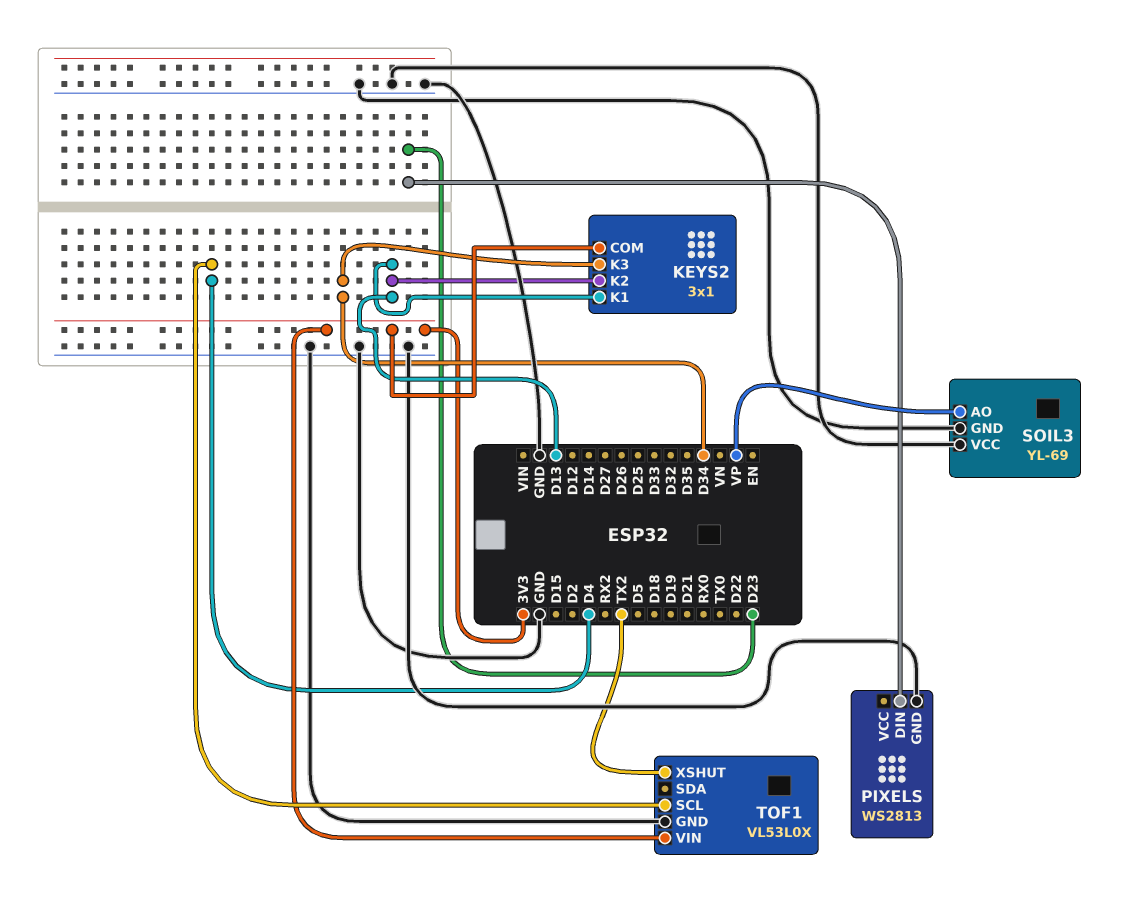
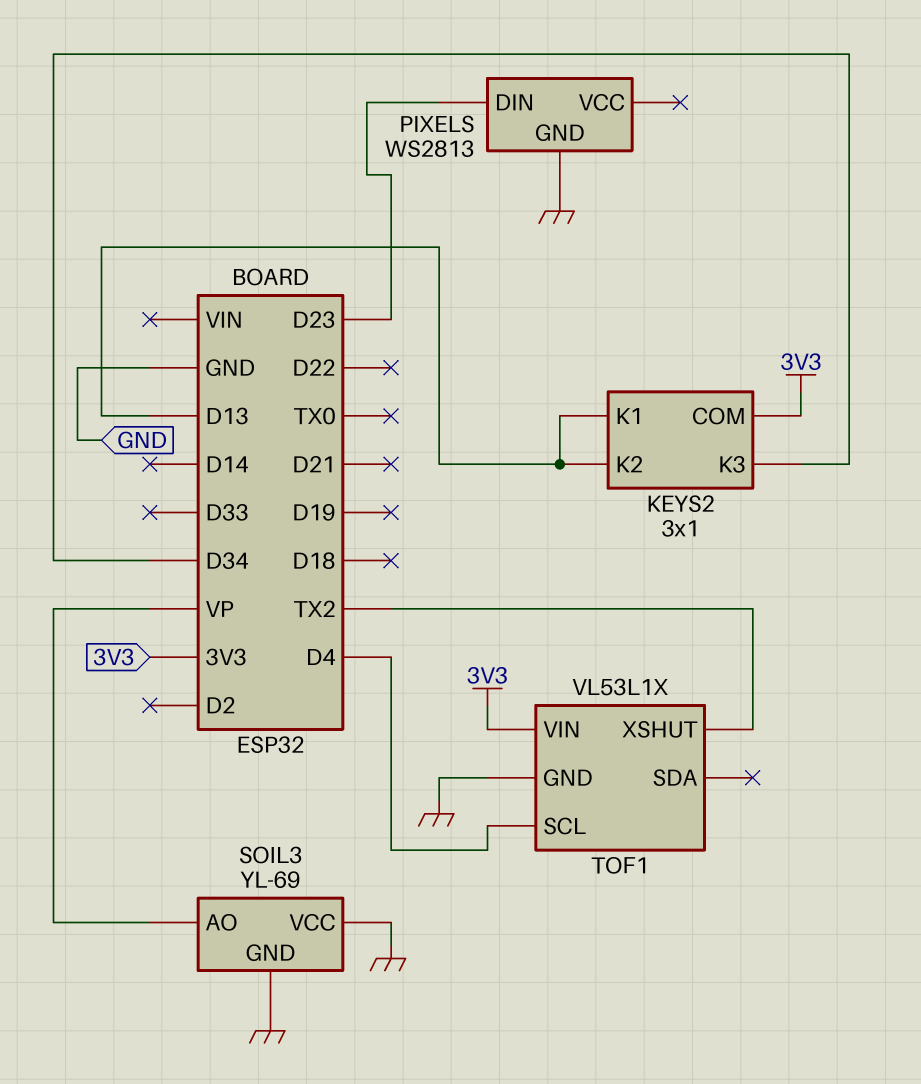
TOF1: VL53L0X -> VL53L1X

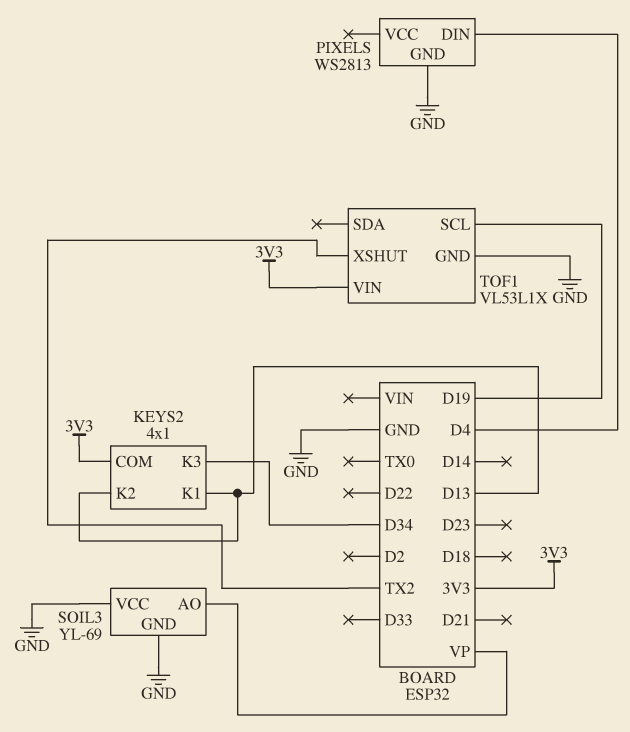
KEYS2: 3x1 -> 4x1
PIXELS pin DIN: D23 -> D4
TOF1 pin SCL: D4 -> D19

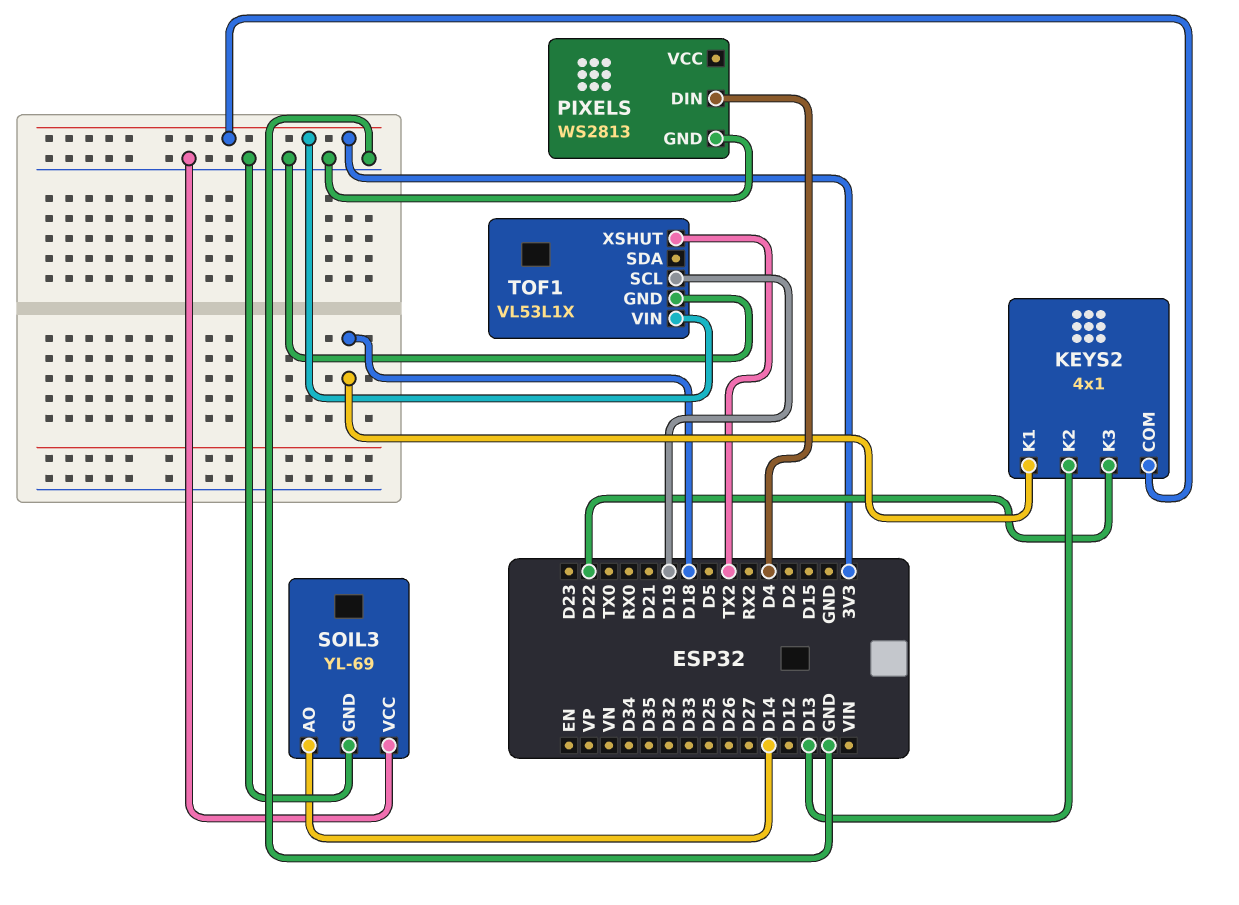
KEYS2 pin K1: D13 -> D18
KEYS2 pin K3: D34 -> D22
SOIL3 pin AO: VP -> D14

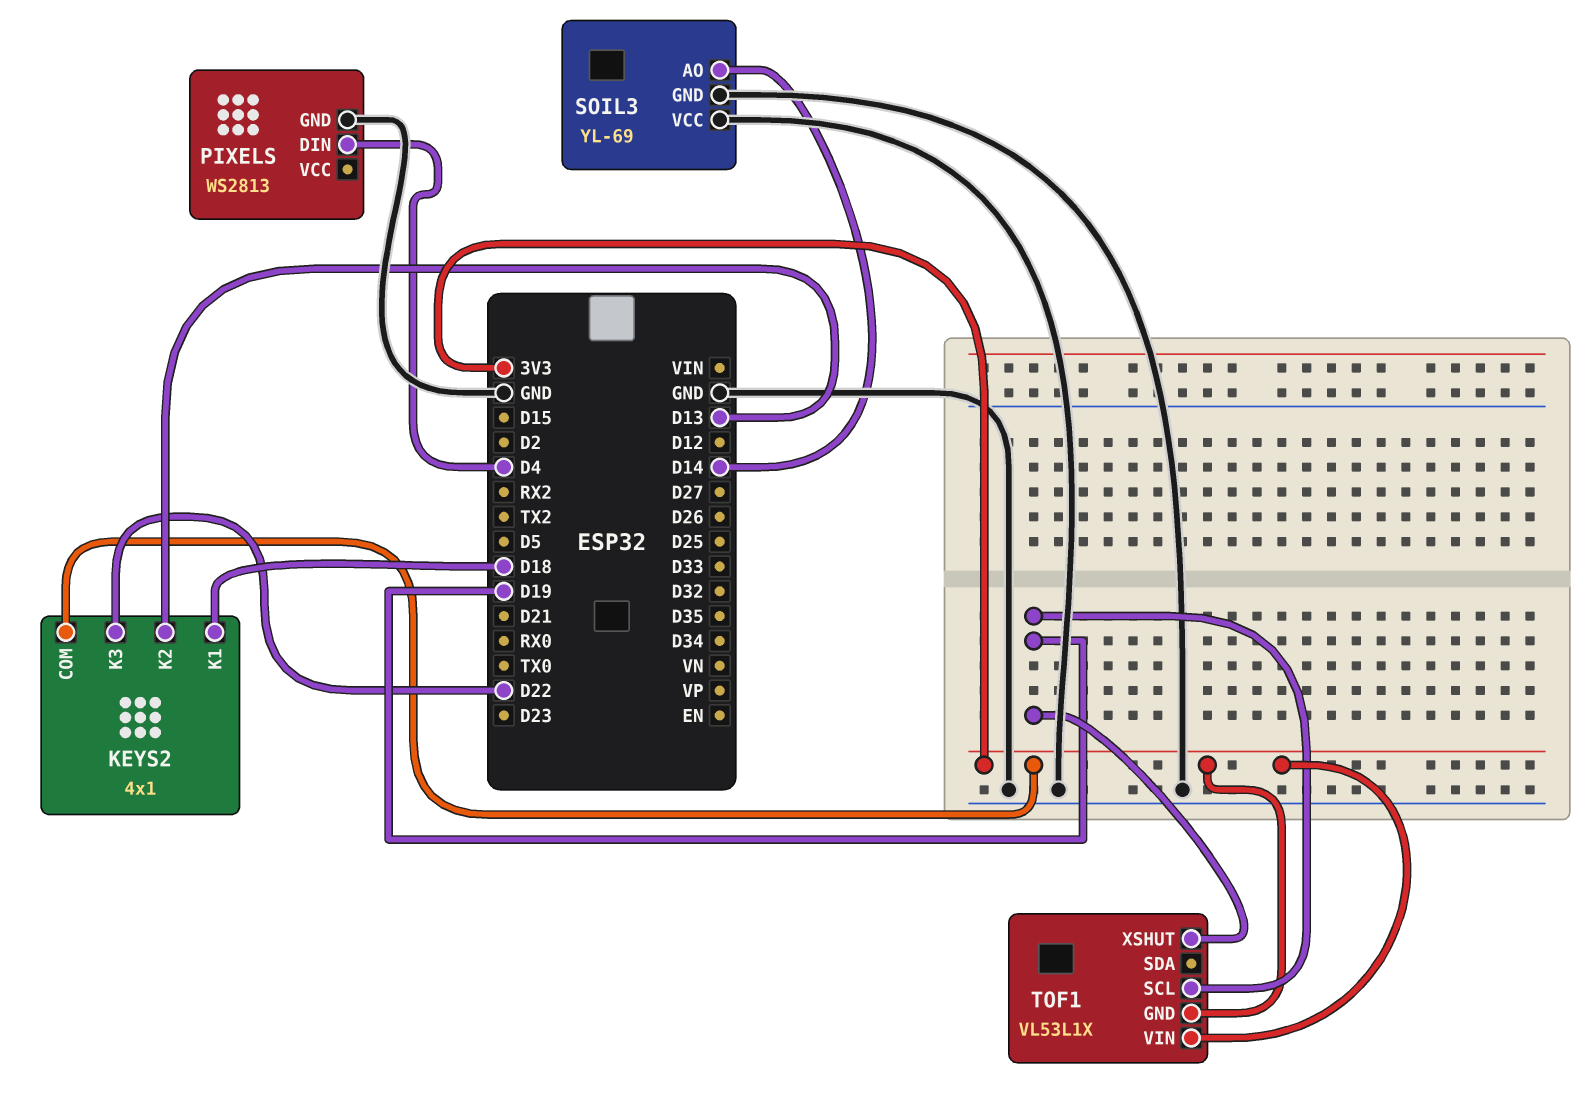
TOF1 pin GND: GND -> 3V3
TOF1 pin XSHUT: TX2 -> D19

